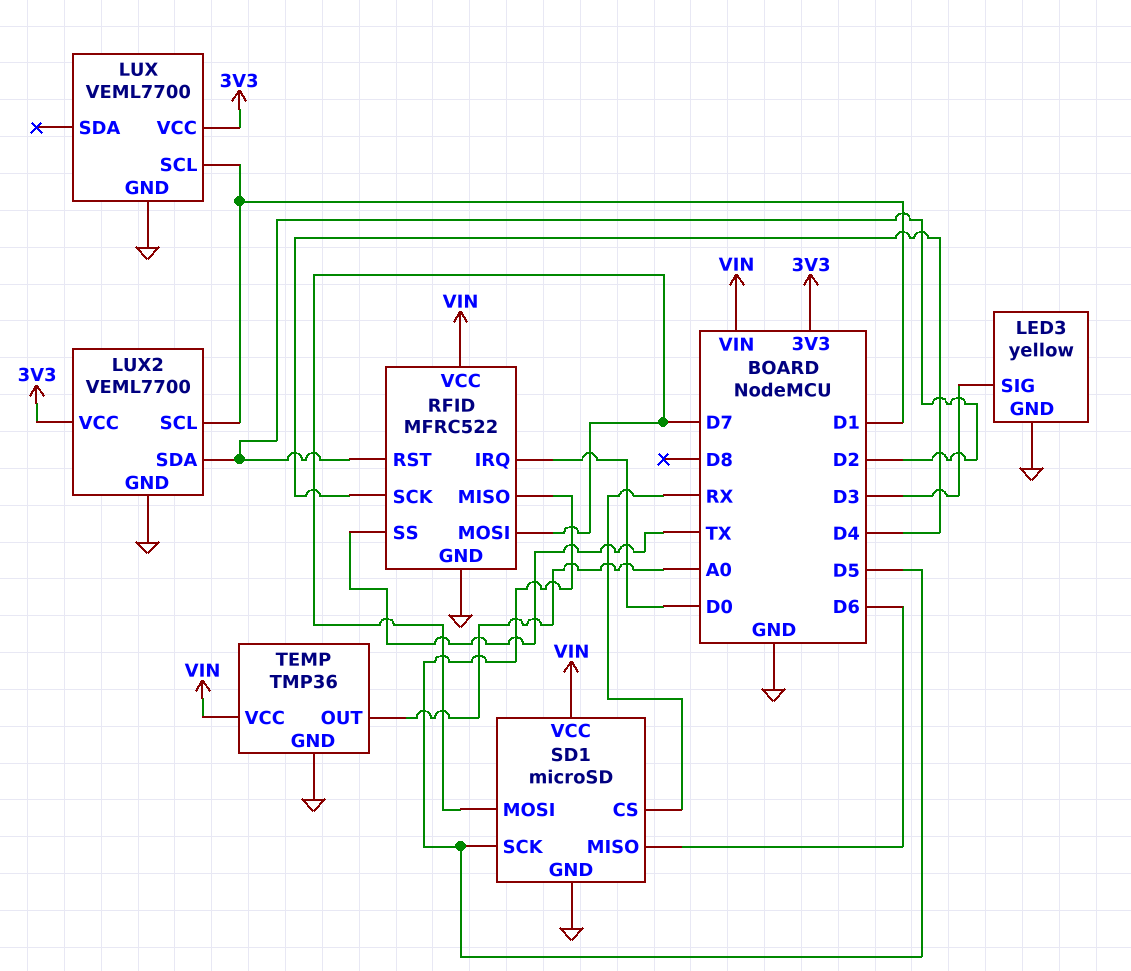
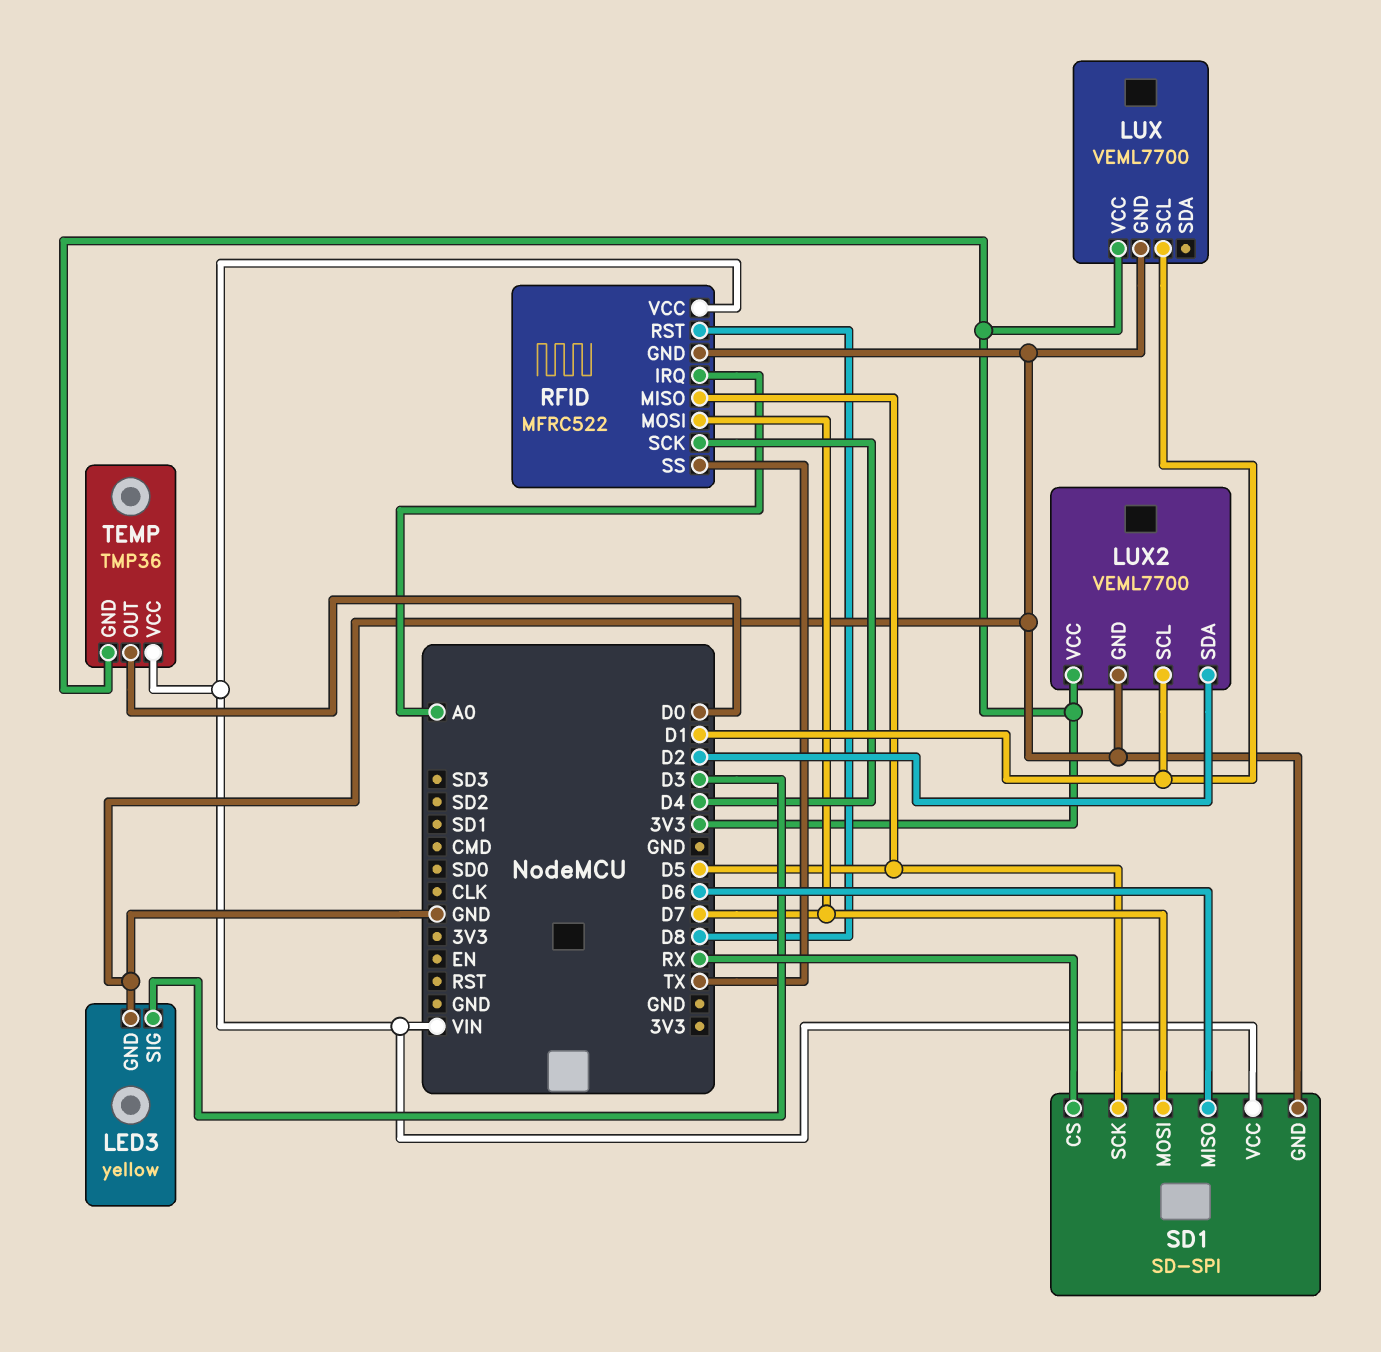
RFID pin IRQ: D0 -> A0
RFID pin RST: D2 -> D8
SD1: microSD -> SD-SPI
TEMP pin GND: GND -> 3V3
TEMP pin OUT: A0 -> D0

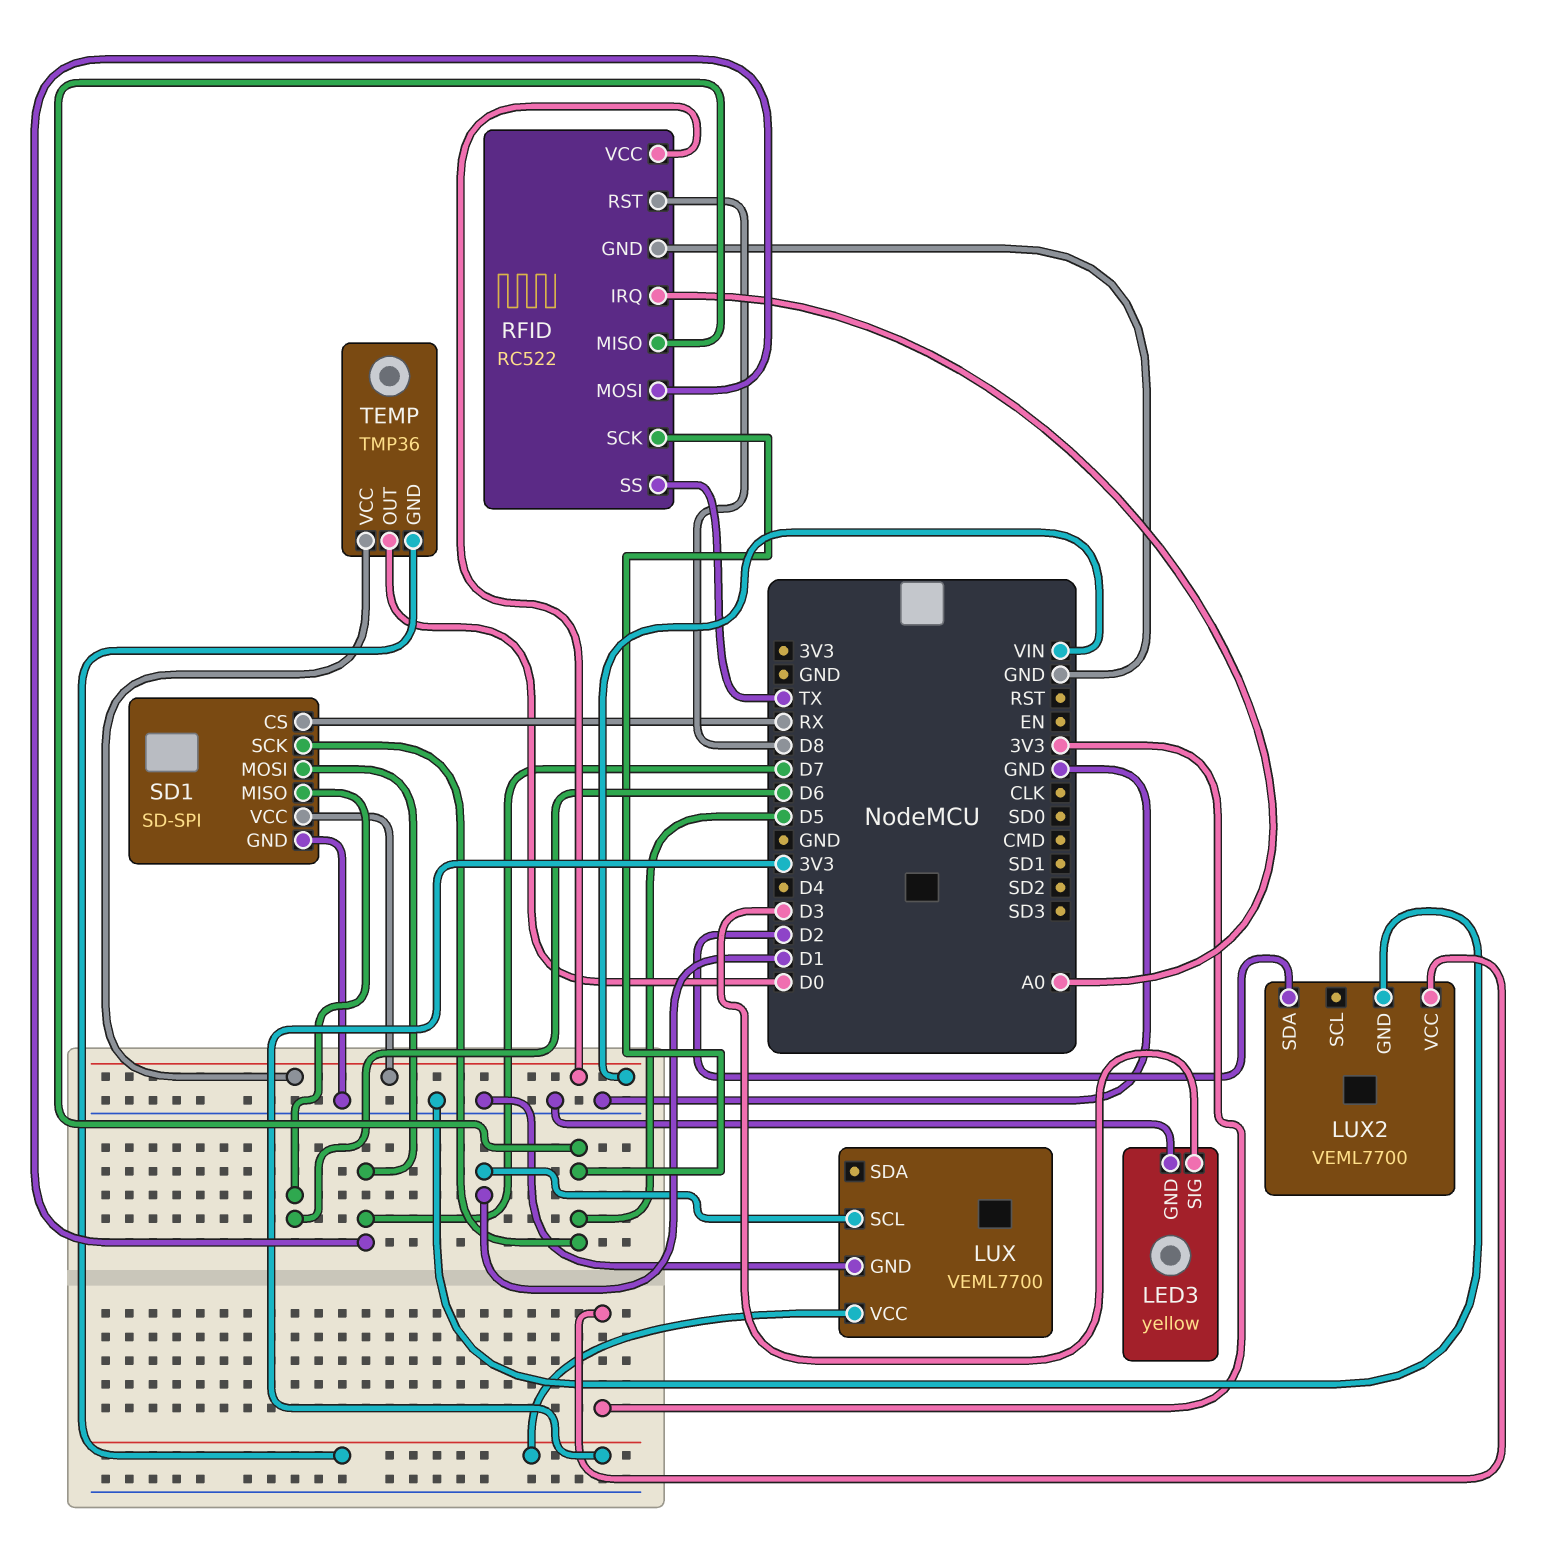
LUX2 pin SCL: D1 -> none
RFID: MFRC522 -> RC522
RFID pin SCK: D4 -> D5

